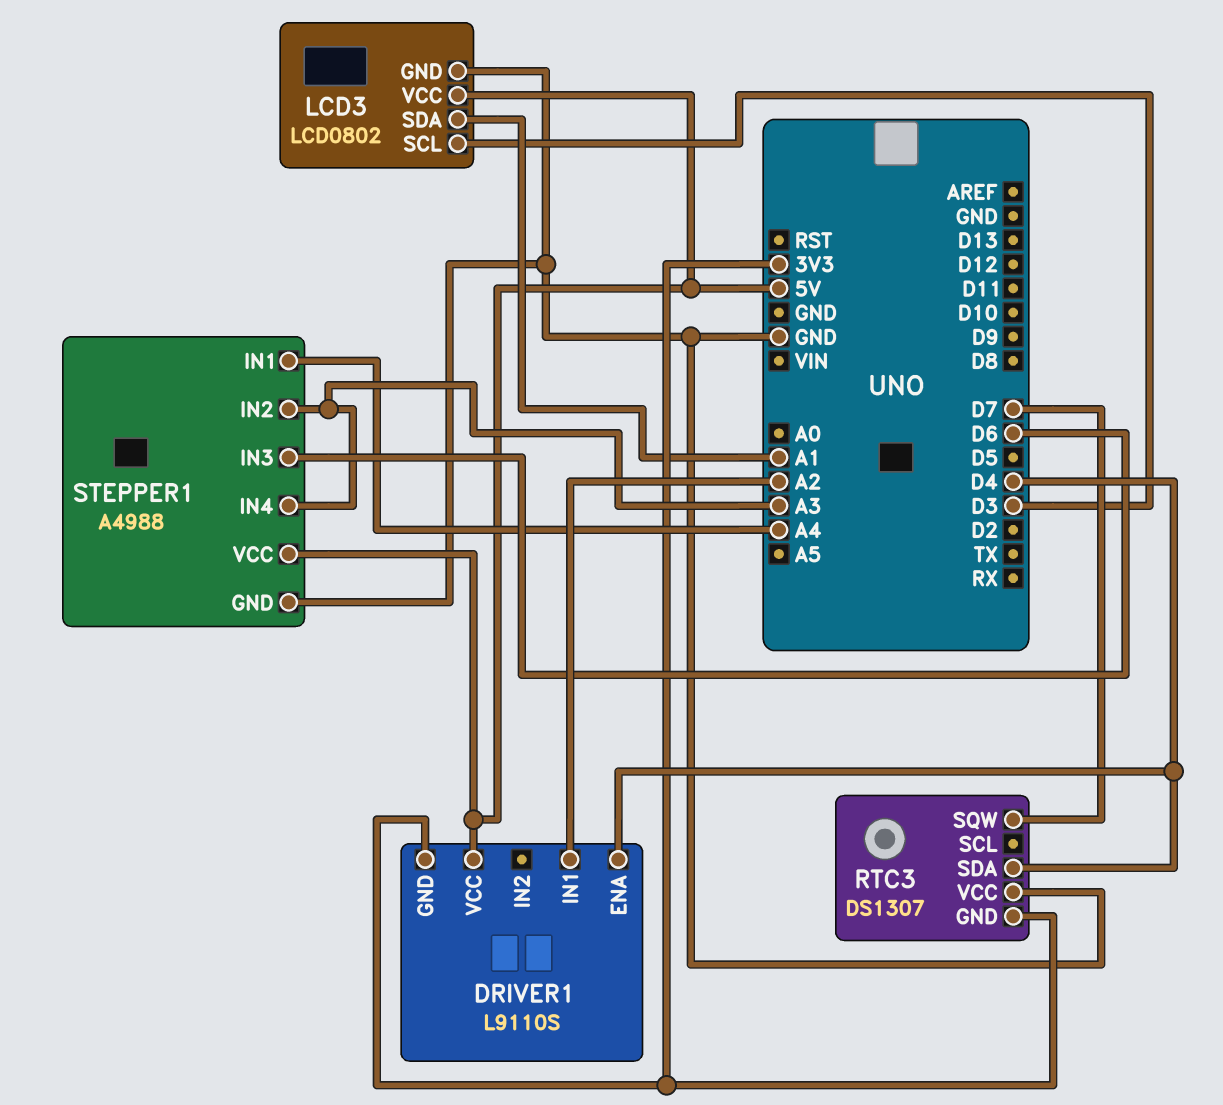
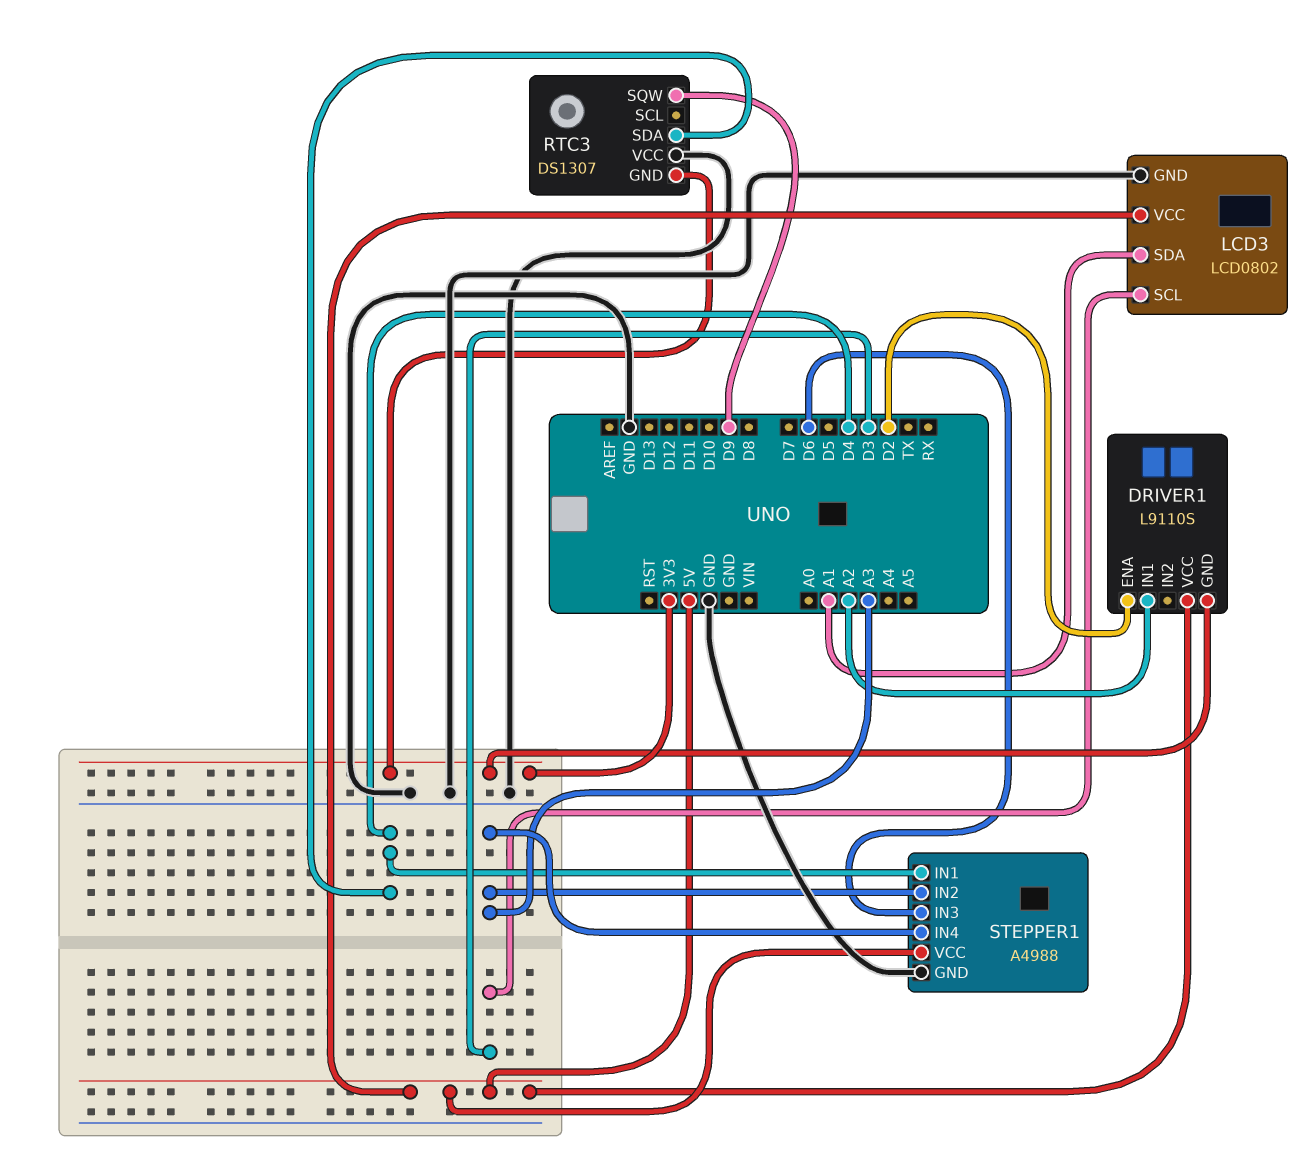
DRIVER1 pin ENA: D4 -> D2
RTC3 pin SQW: D7 -> D9
STEPPER1 pin IN1: A4 -> D4

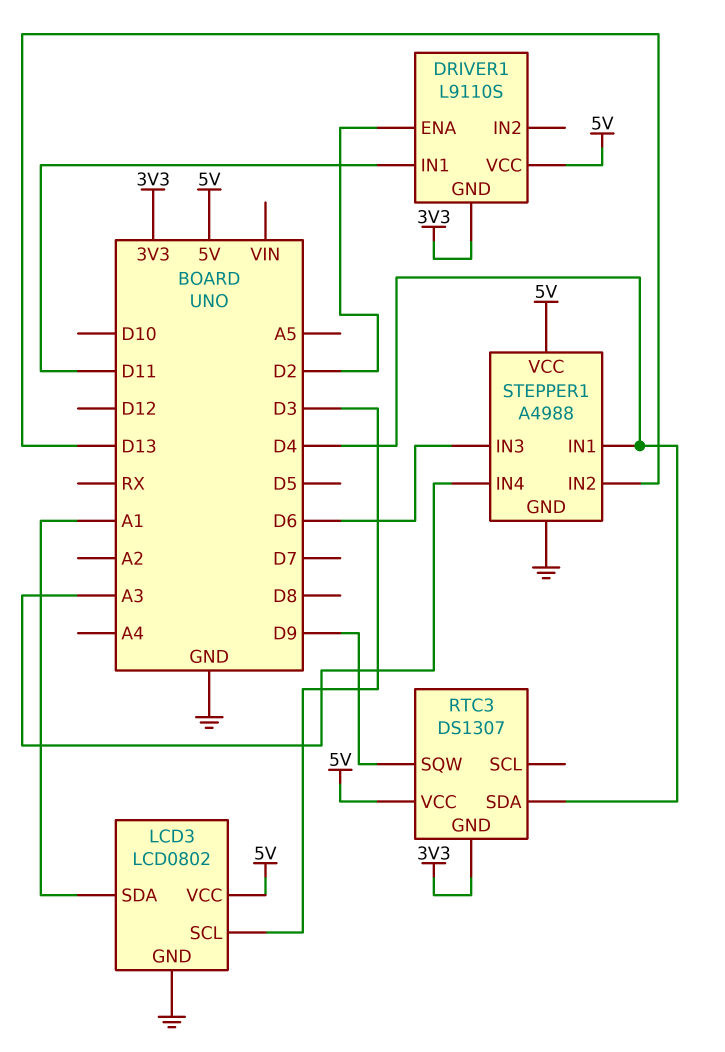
DRIVER1 pin IN1: A2 -> D11
RTC3 pin VCC: GND -> 5V
STEPPER1 pin IN2: A3 -> D13

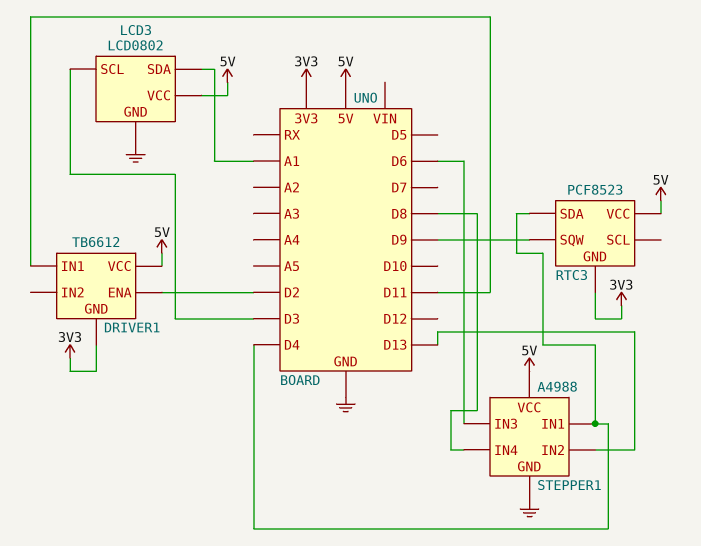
DRIVER1: L9110S -> TB6612
RTC3: DS1307 -> PCF8523
STEPPER1 pin IN4: A3 -> D8

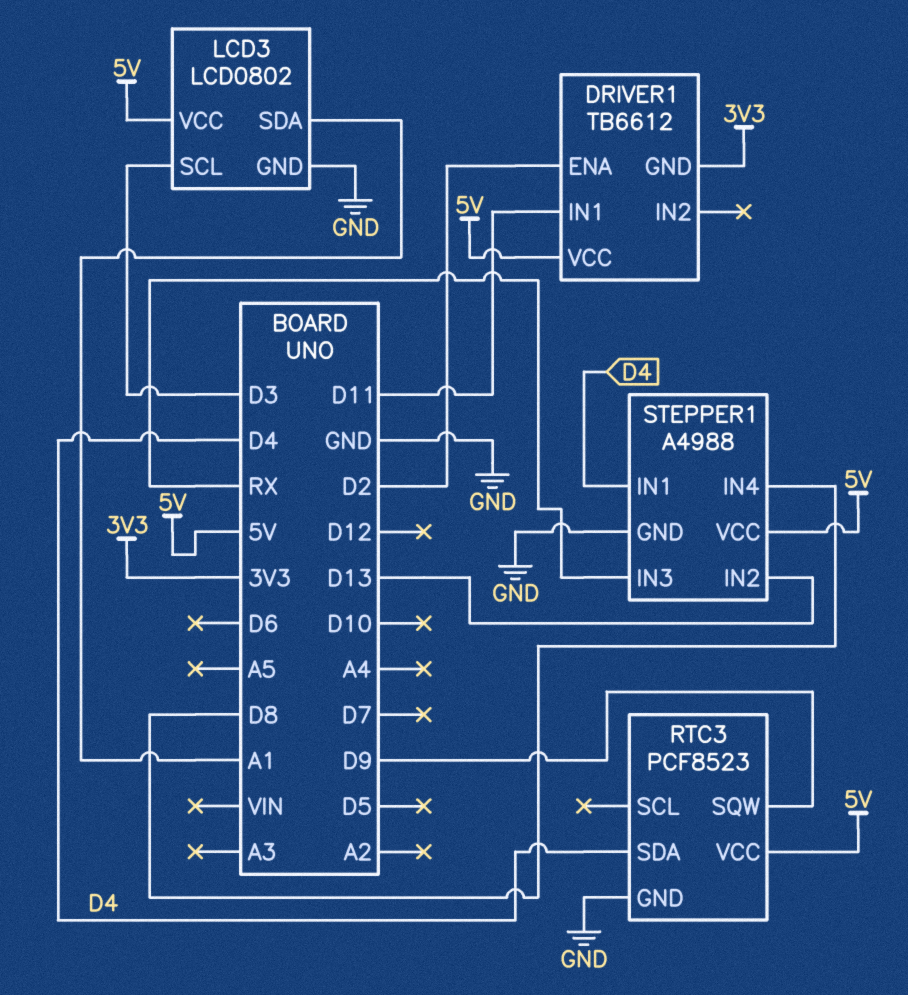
RTC3 pin GND: 3V3 -> GND
STEPPER1 pin IN3: D6 -> RX

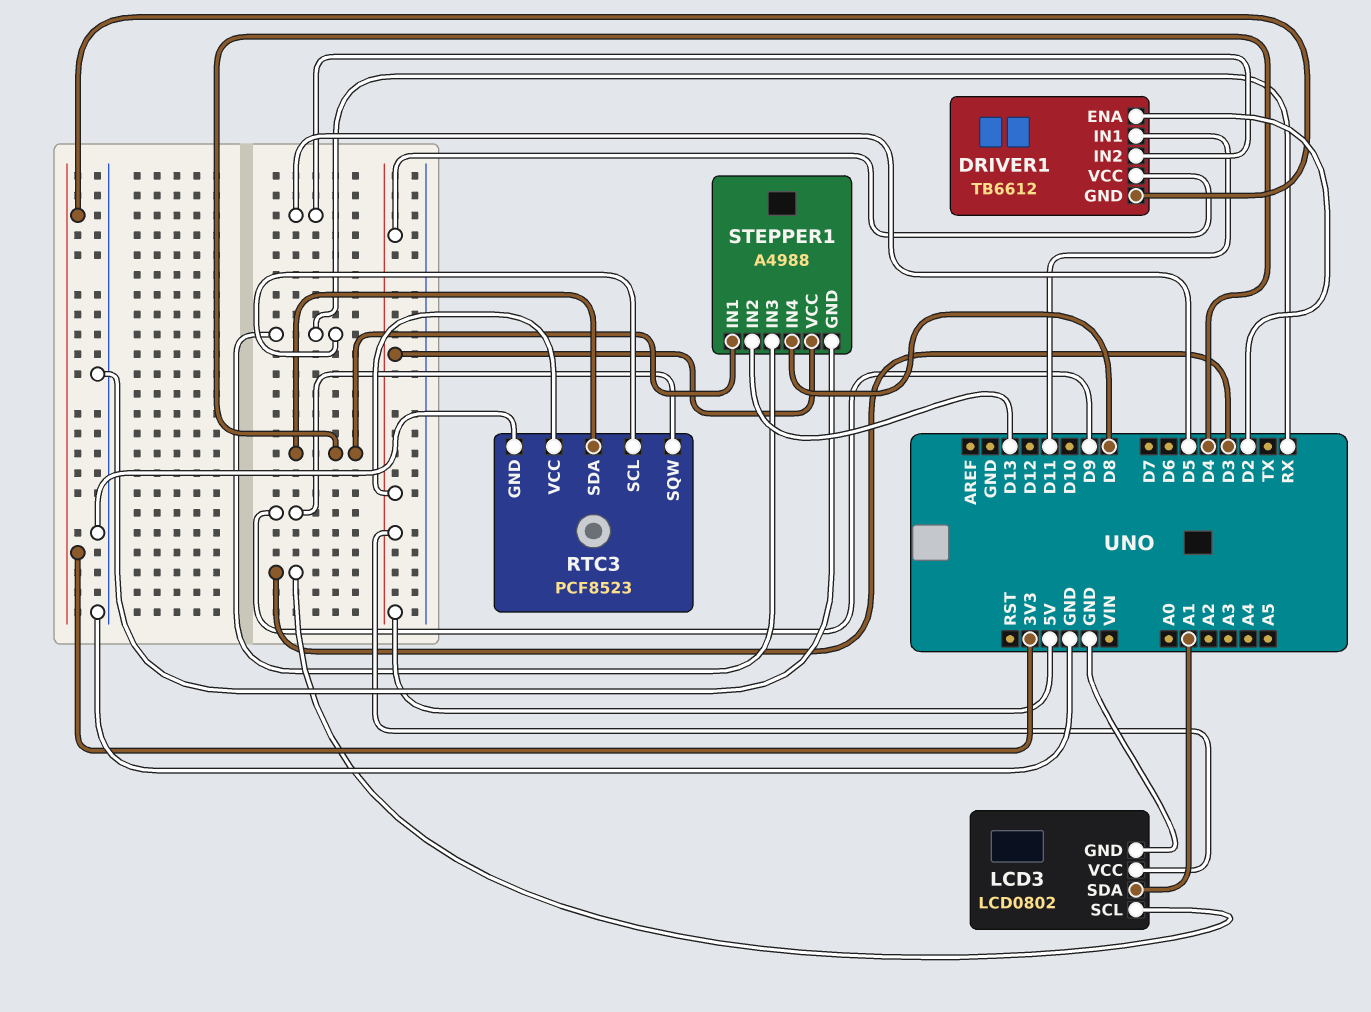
DRIVER1 pin IN2: none -> D5
RTC3 pin SCL: none -> RX

